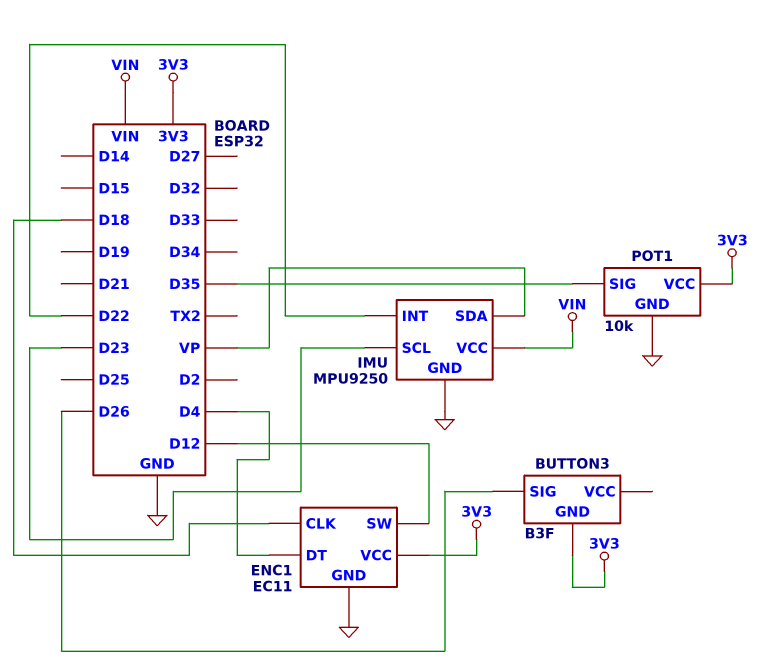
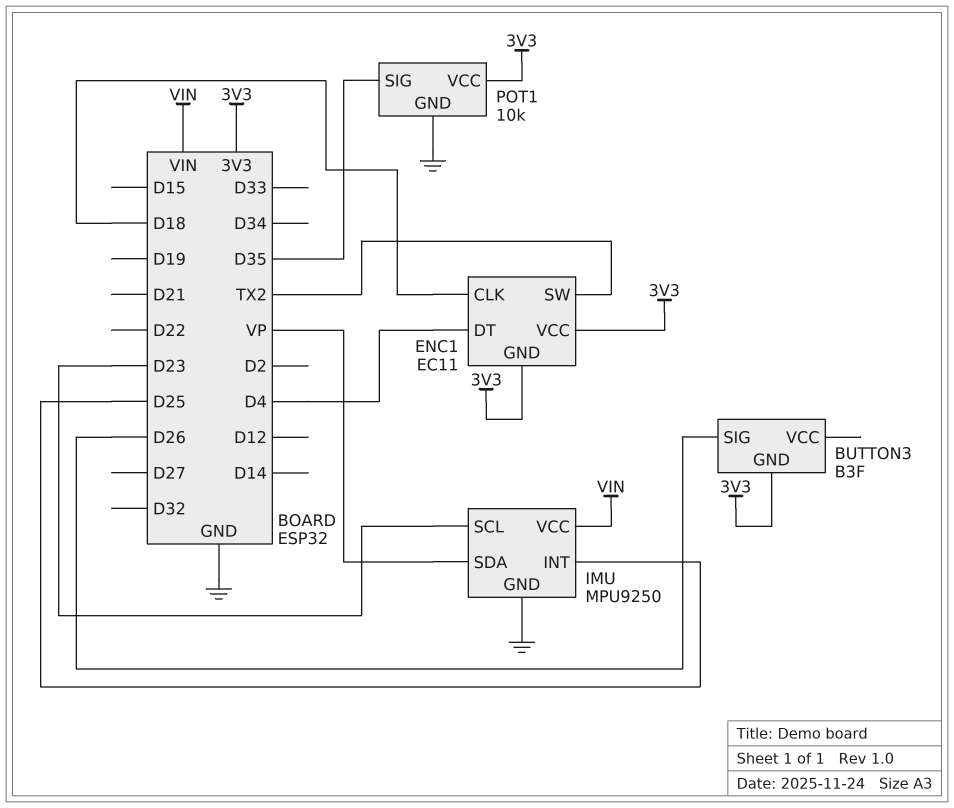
ENC1 pin GND: GND -> 3V3
ENC1 pin SW: D12 -> TX2
IMU pin INT: D22 -> D25

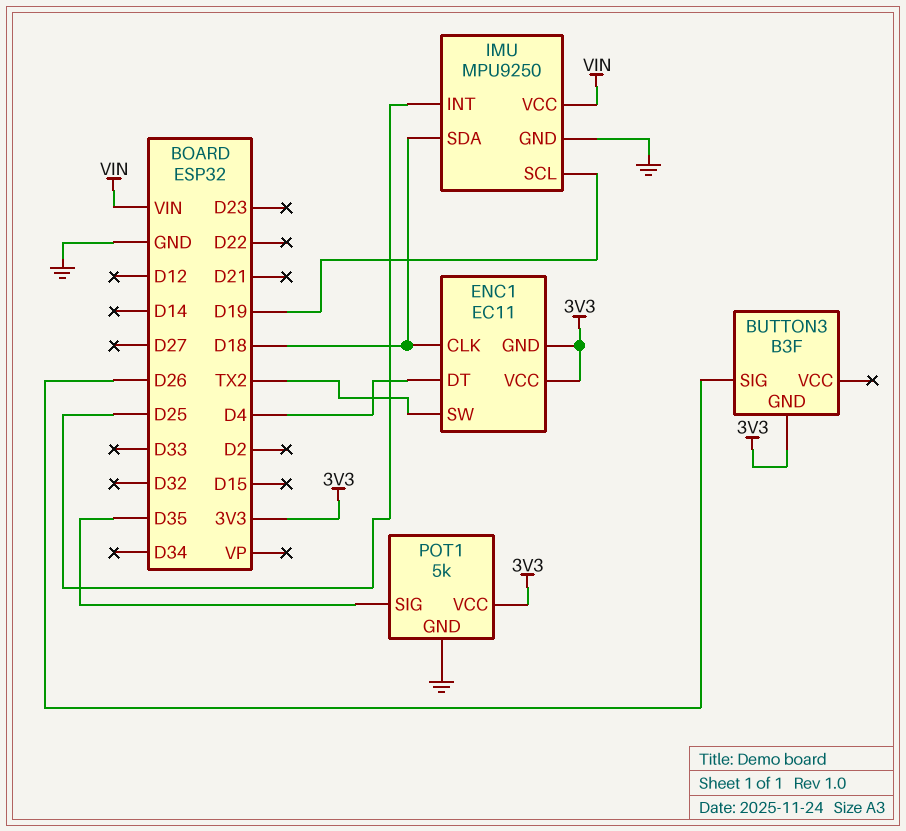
IMU pin SCL: D23 -> D19
IMU pin SDA: VP -> D18
POT1: 10k -> 5k

